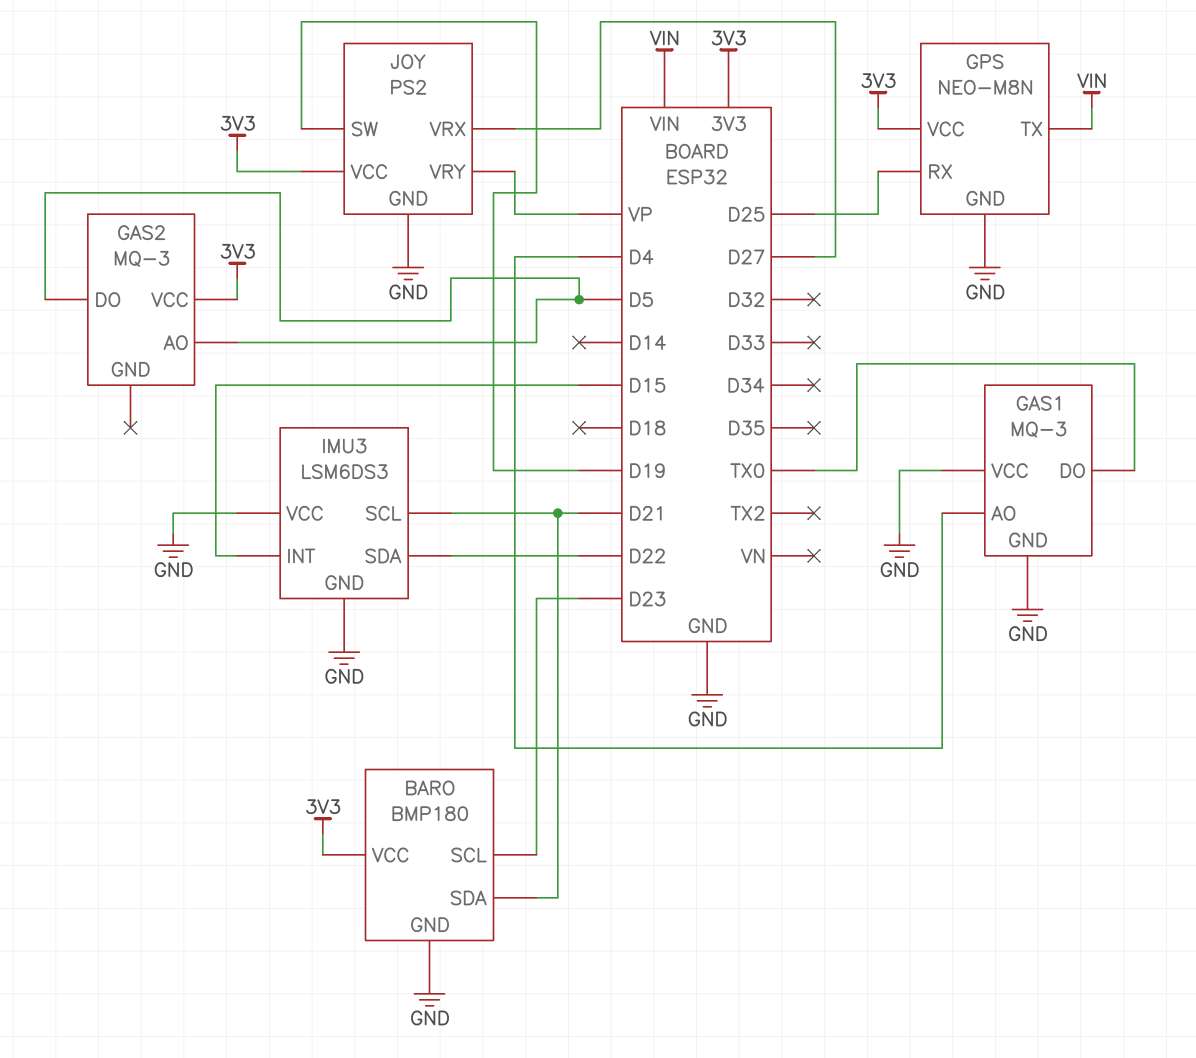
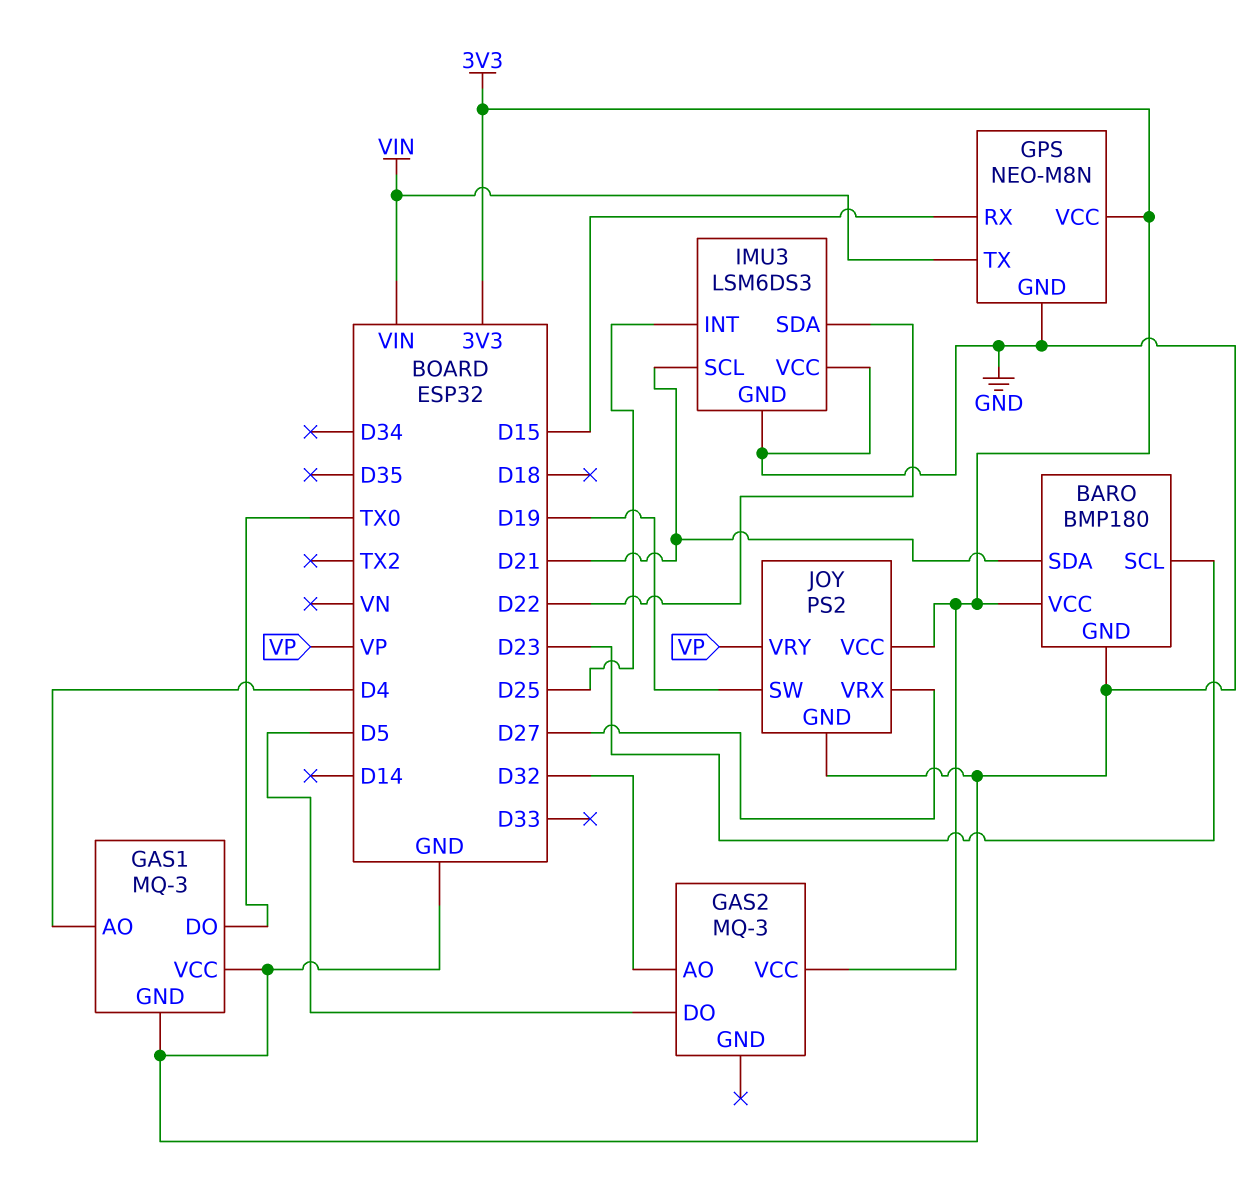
GAS2 pin AO: D5 -> D32
GPS pin RX: D25 -> D15
IMU3 pin INT: D15 -> D25

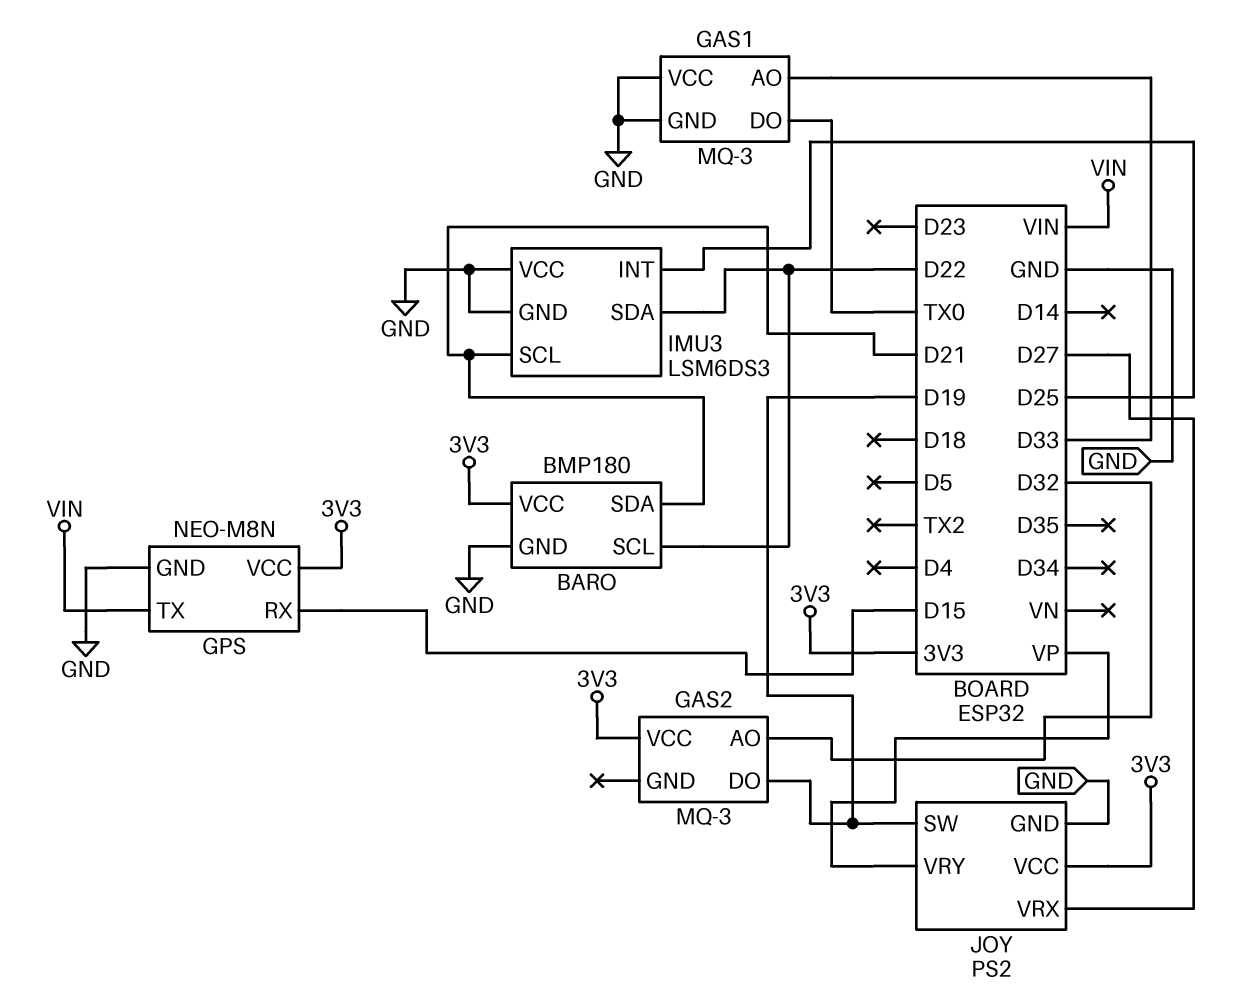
BARO pin SCL: D23 -> D22
GAS1 pin AO: D4 -> D33
GAS2 pin DO: D5 -> D19

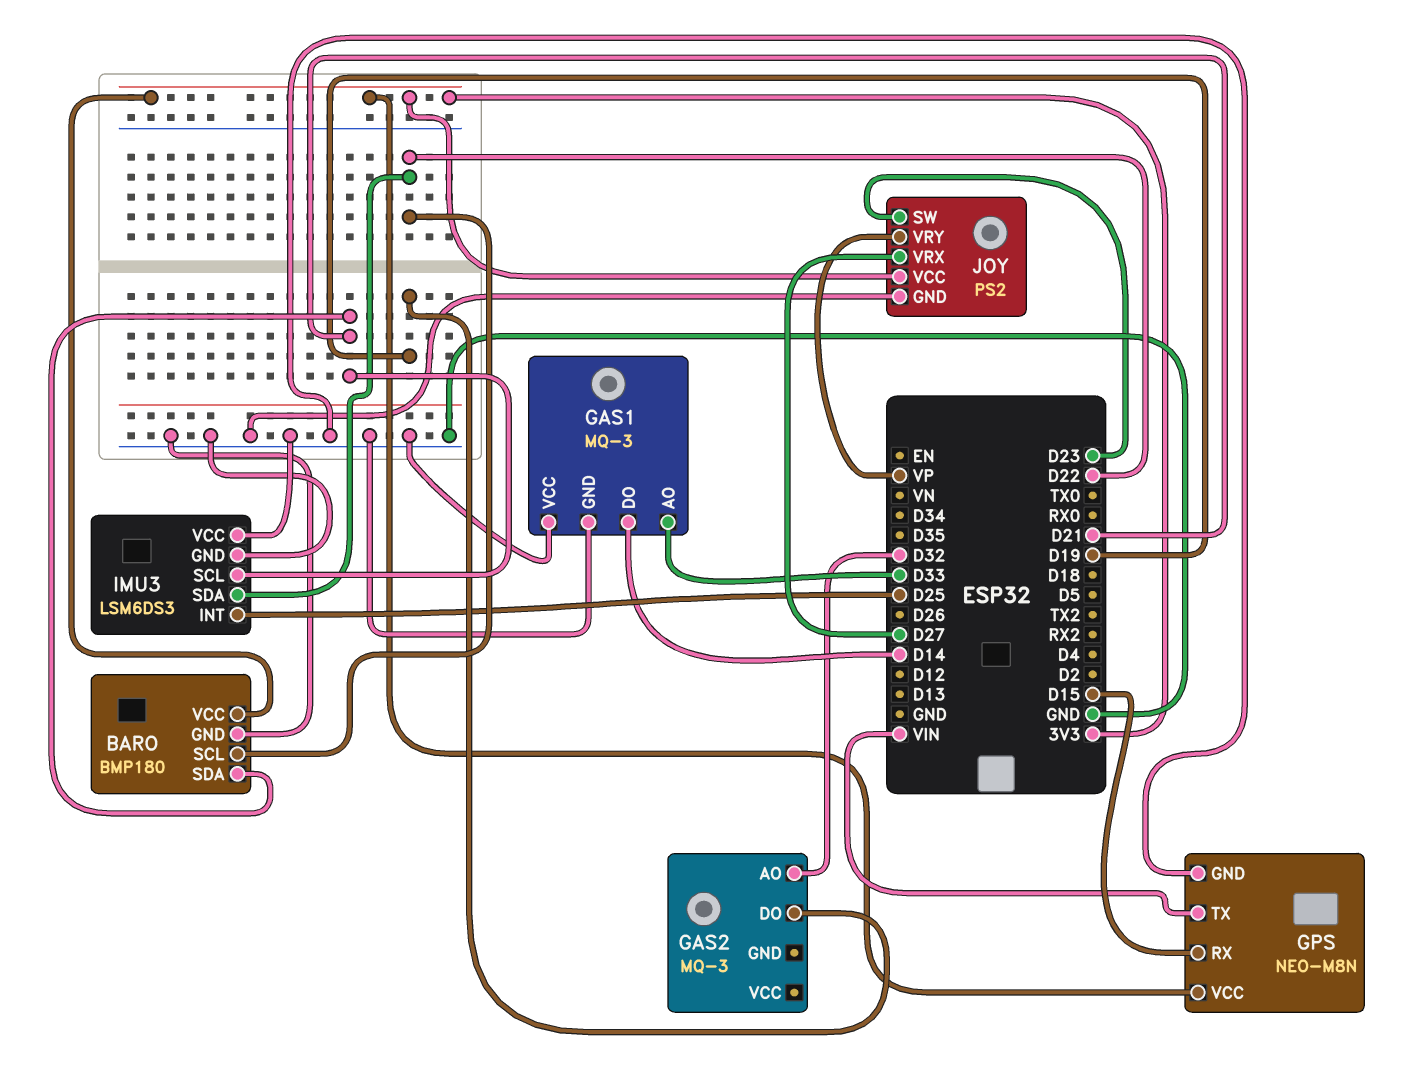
GAS1 pin DO: TX0 -> D14
GAS2 pin VCC: 3V3 -> none
JOY pin SW: D19 -> D23

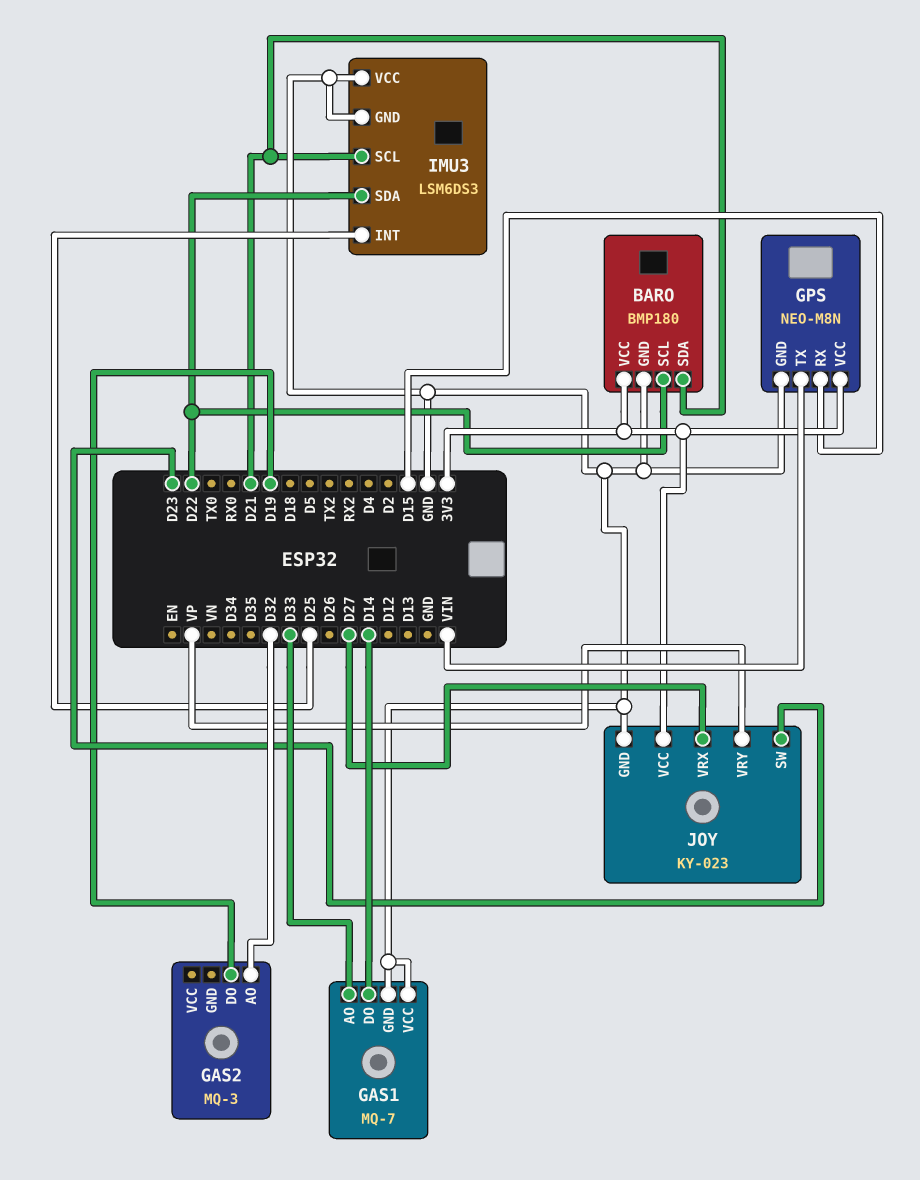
GAS1: MQ-3 -> MQ-7
JOY: PS2 -> KY-023

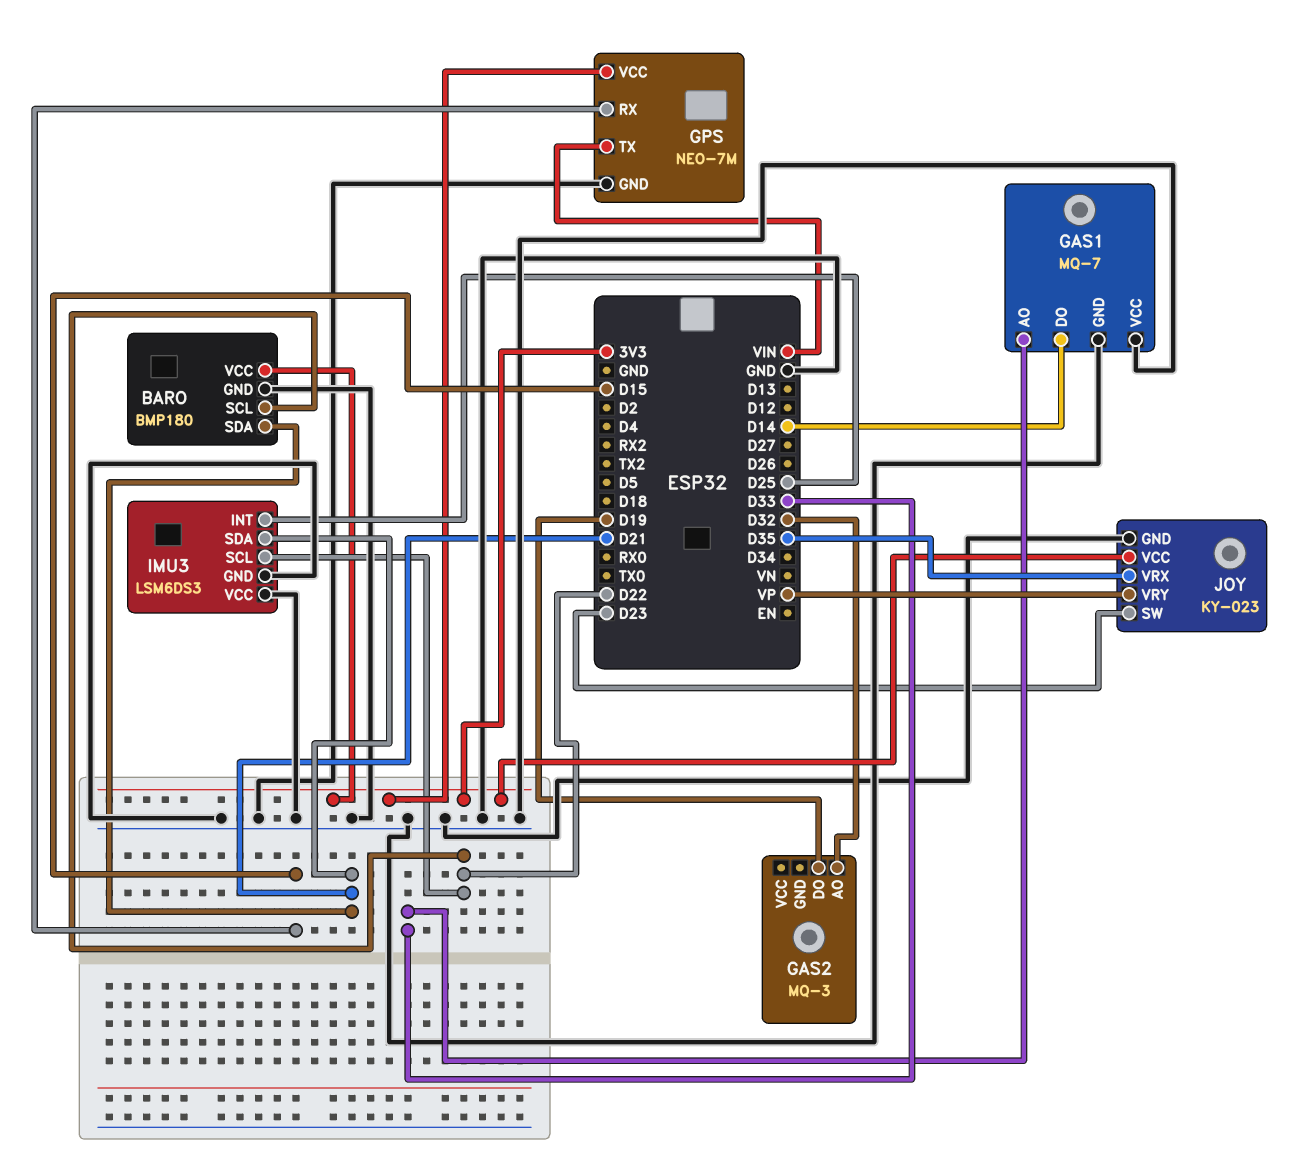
GPS: NEO-M8N -> NEO-7M
IMU3 pin SCL: D21 -> D22
IMU3 pin SDA: D22 -> D21
JOY pin VRX: D27 -> D35

